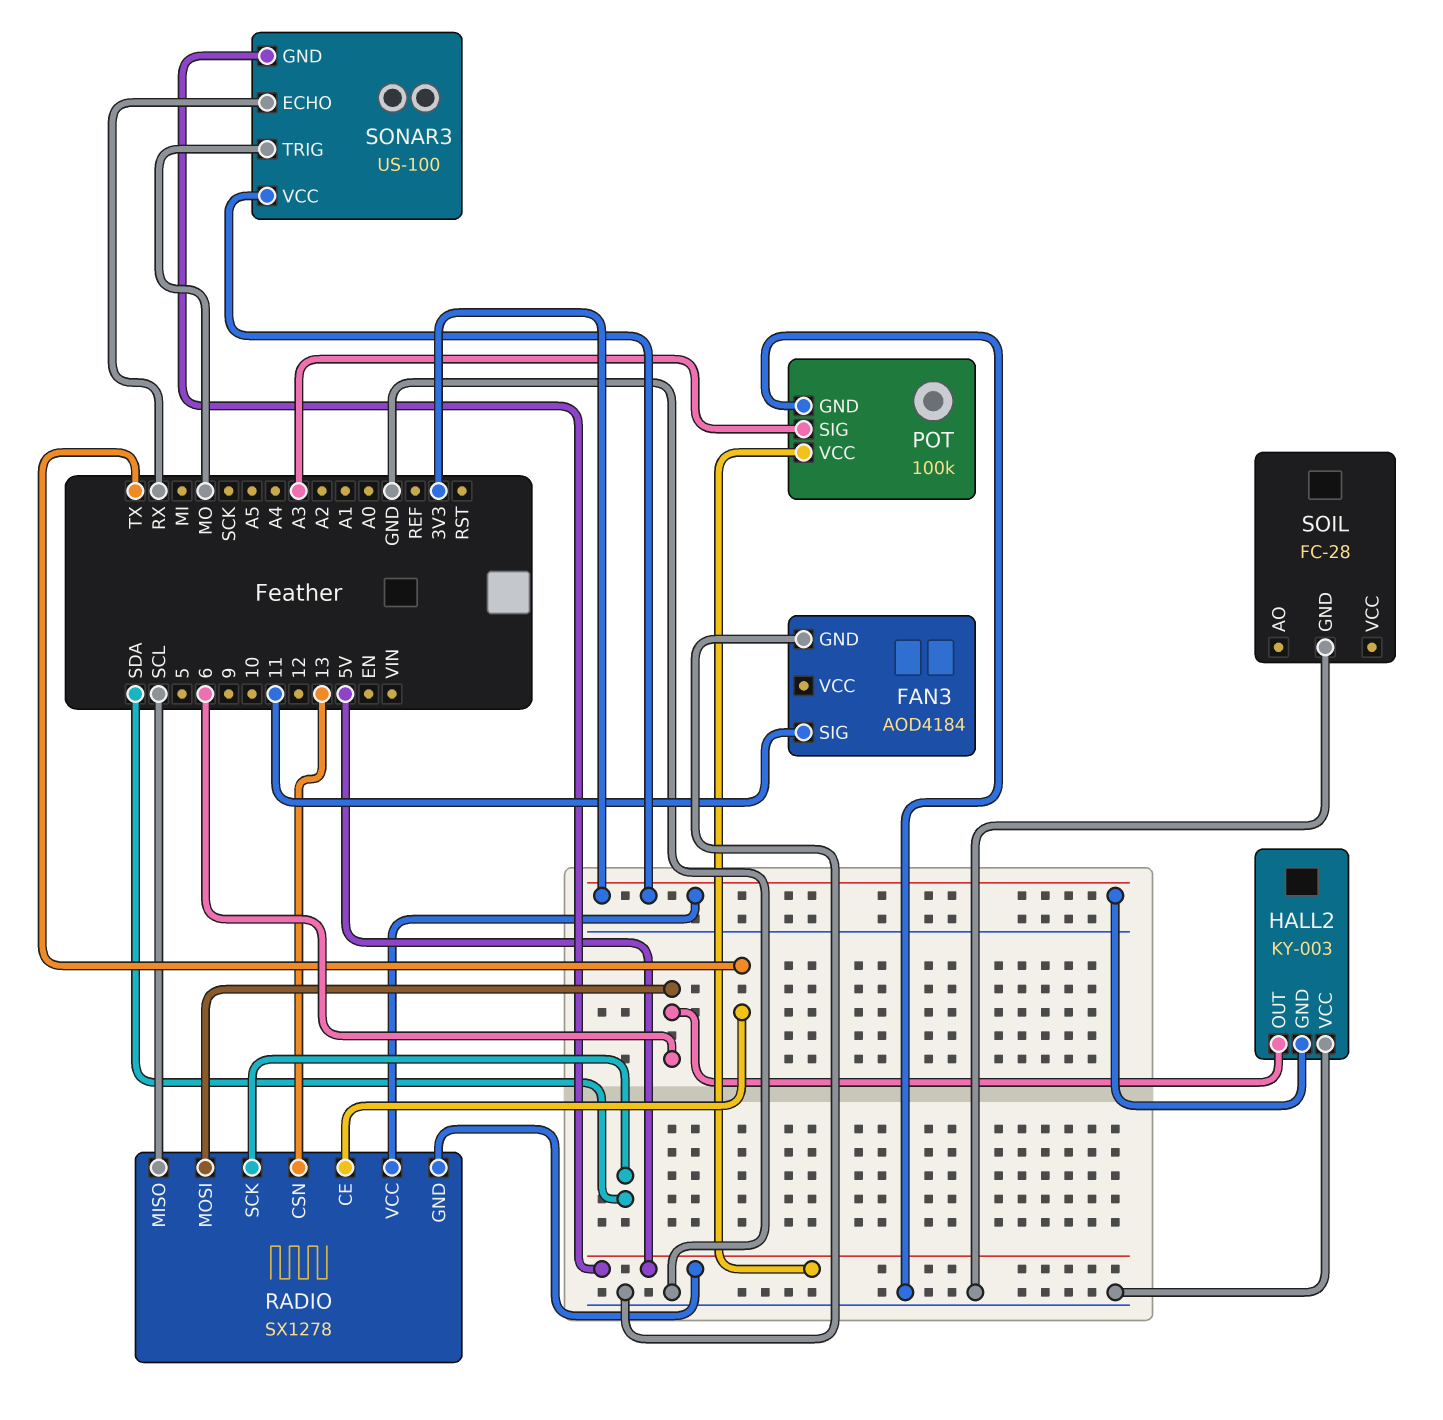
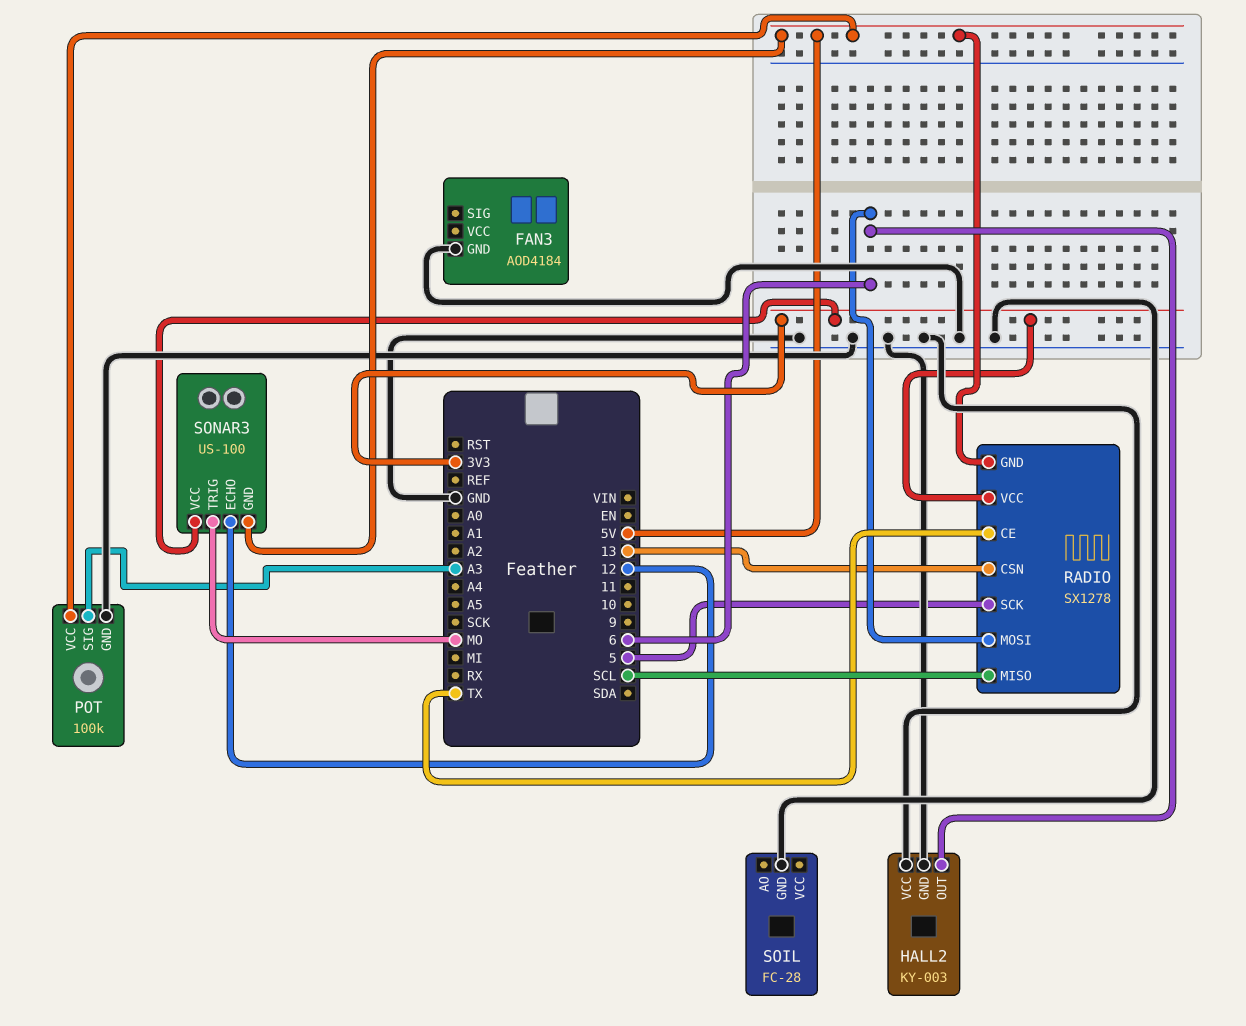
FAN3 pin SIG: 11 -> none
HALL2 pin GND: 3V3 -> GND
RADIO pin SCK: SDA -> 5
SONAR3 pin ECHO: RX -> 12

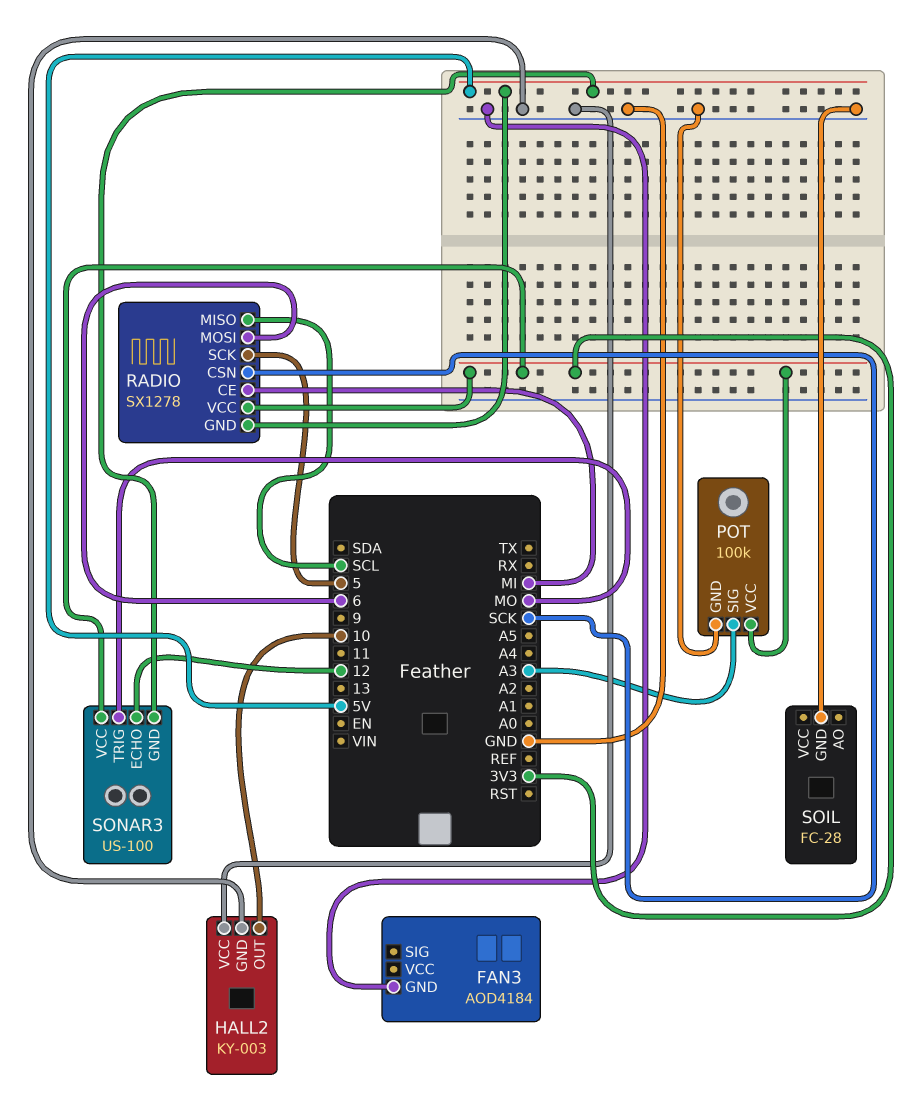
HALL2 pin OUT: 6 -> 10
POT pin VCC: 5V -> 3V3
RADIO pin CE: TX -> MI
RADIO pin CSN: 13 -> SCK

